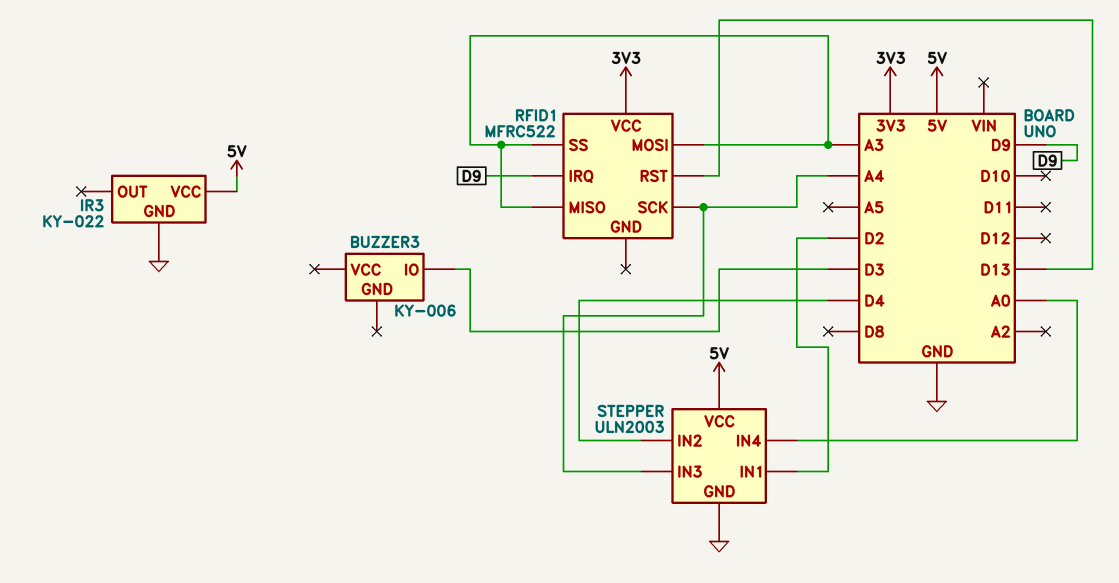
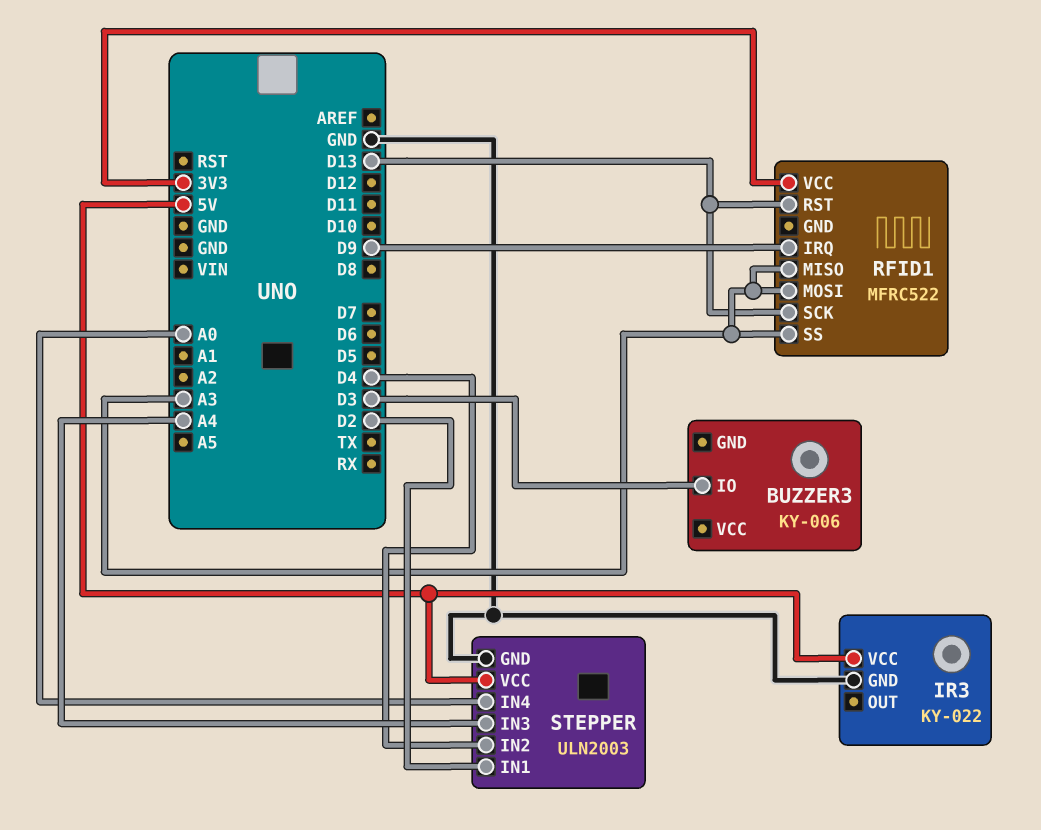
RFID1 pin SCK: A4 -> D13

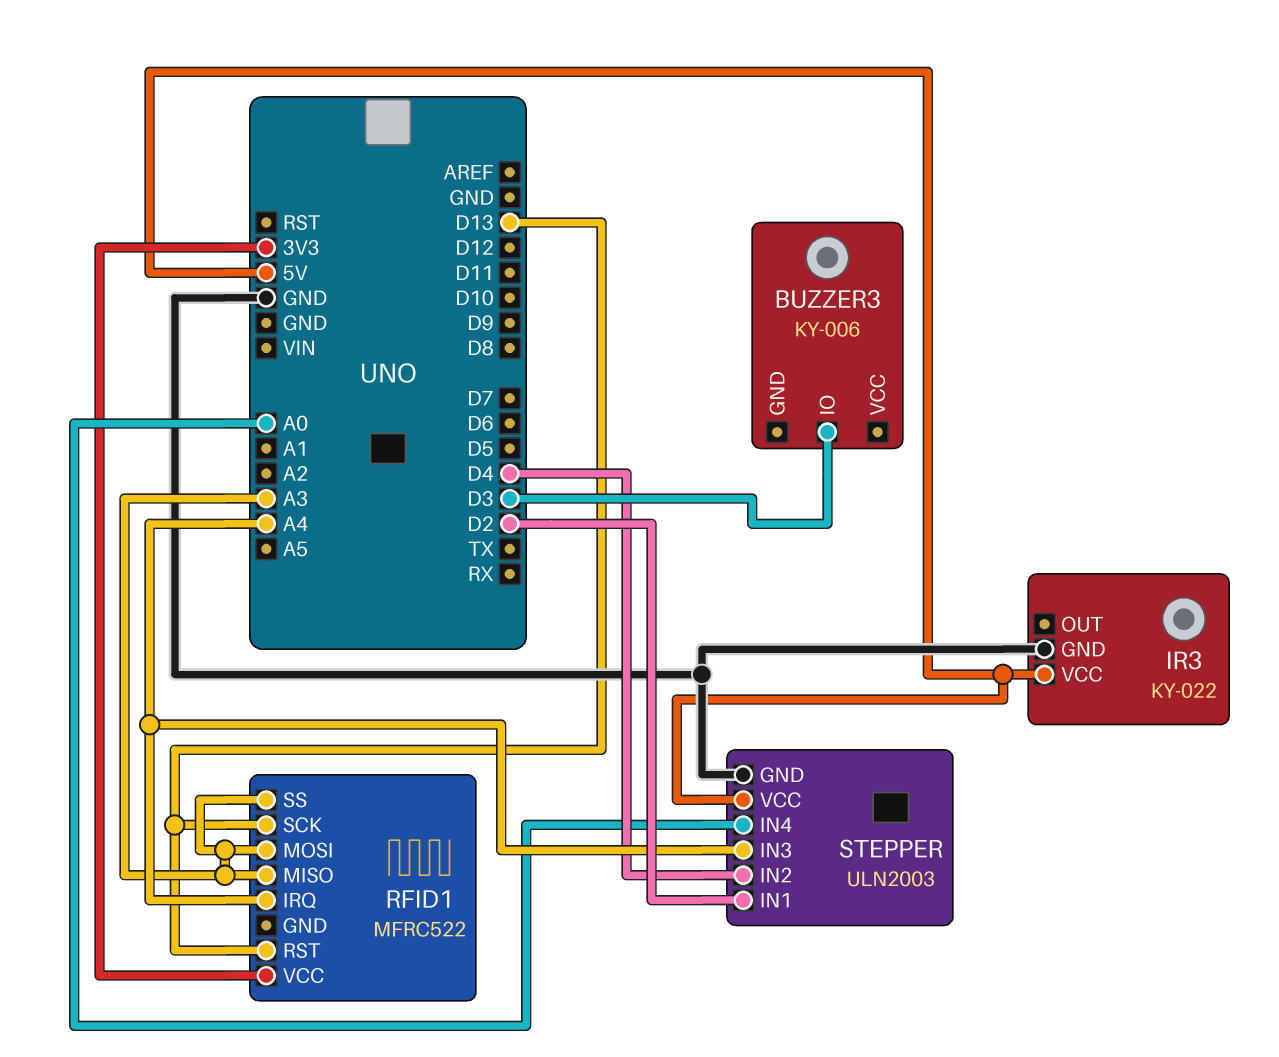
RFID1 pin IRQ: D9 -> A4

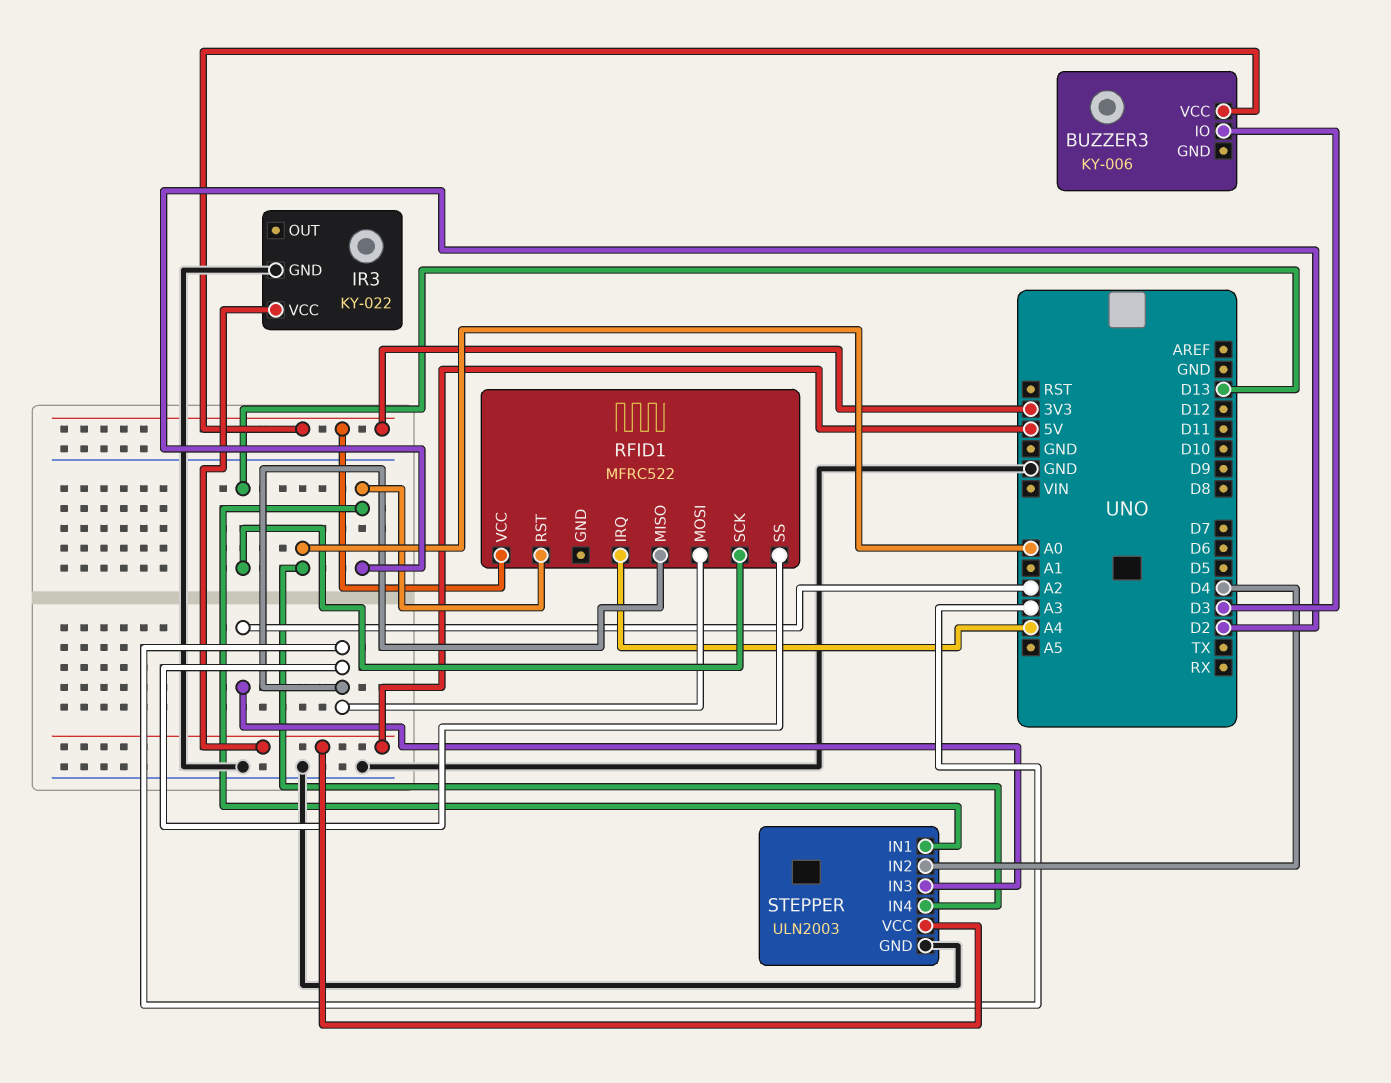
BUZZER3 pin VCC: none -> 3V3
RFID1 pin RST: D13 -> D2
STEPPER pin IN3: A4 -> A2

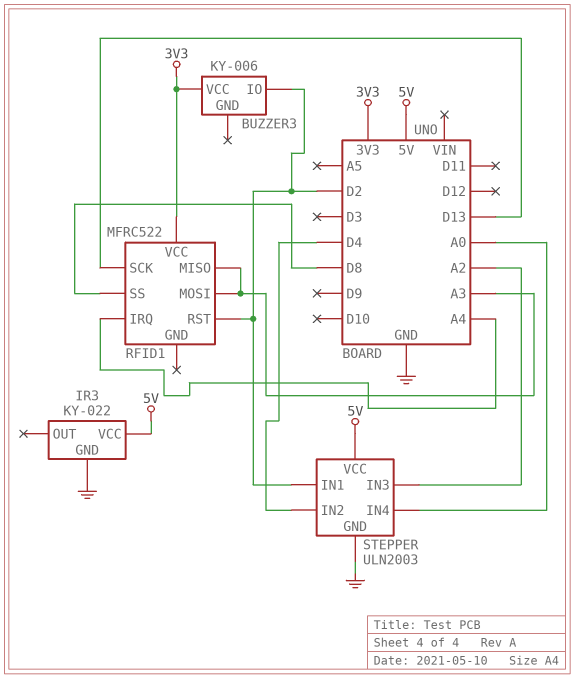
BUZZER3 pin IO: D3 -> D2
RFID1 pin SS: A3 -> D8

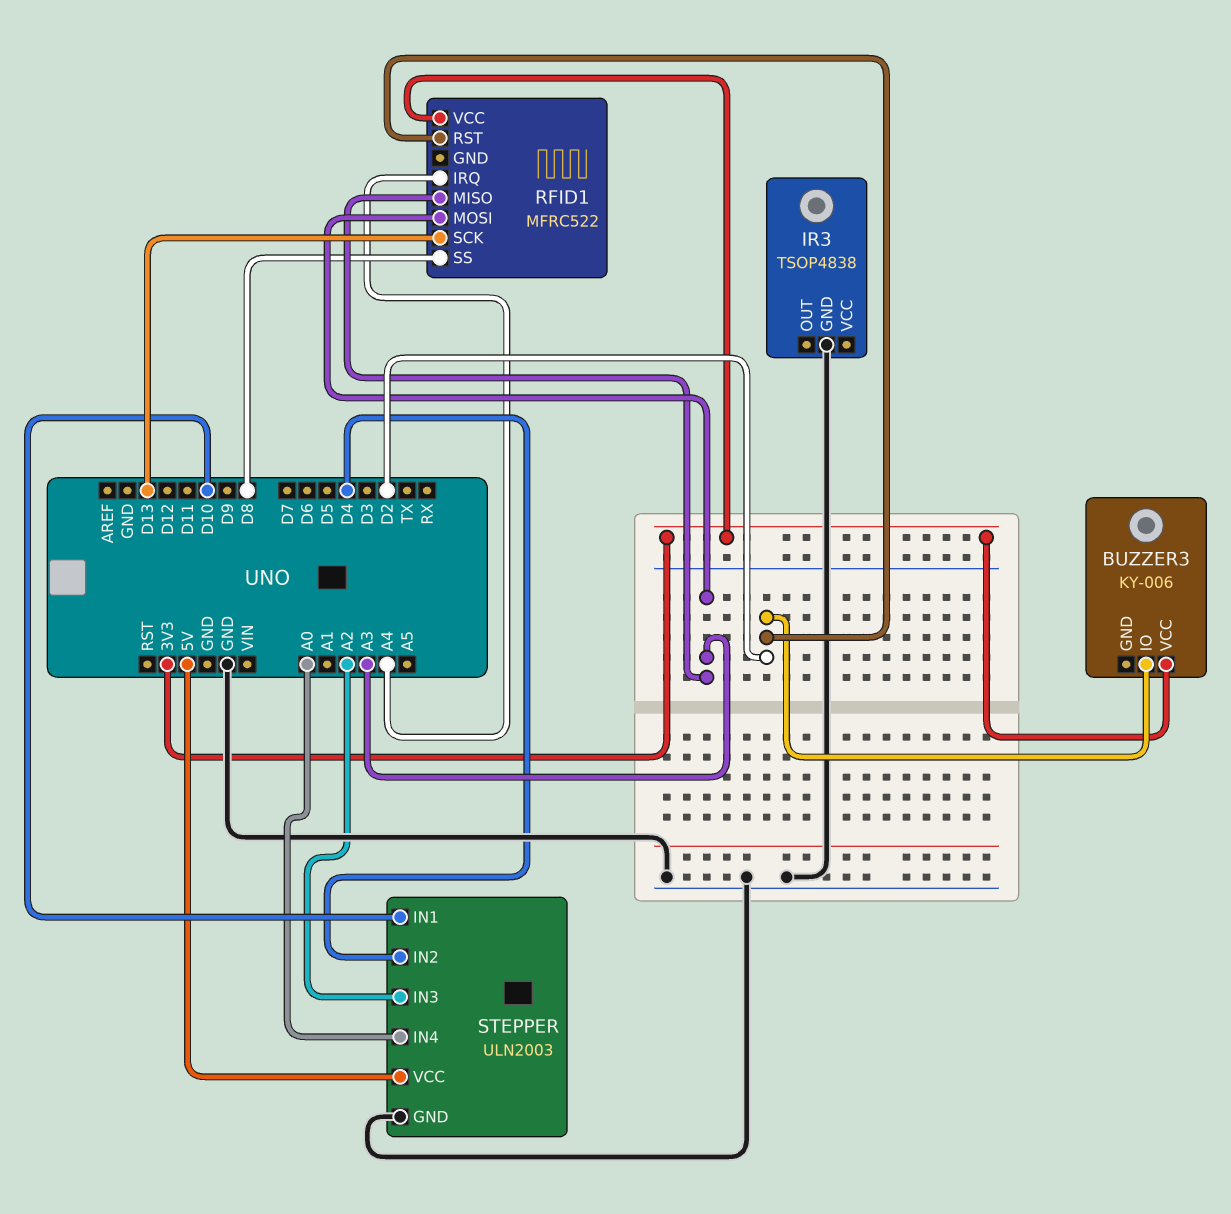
IR3: KY-022 -> TSOP4838
IR3 pin VCC: 5V -> none
STEPPER pin IN1: D2 -> D10

